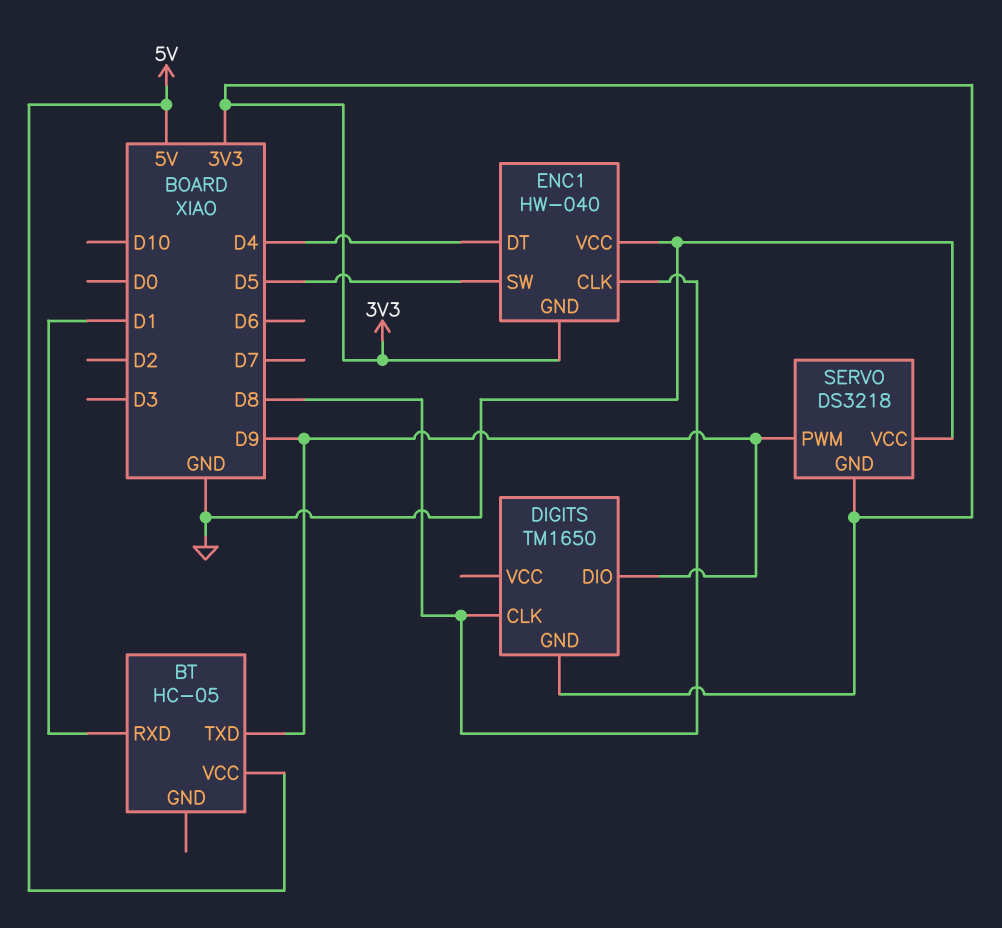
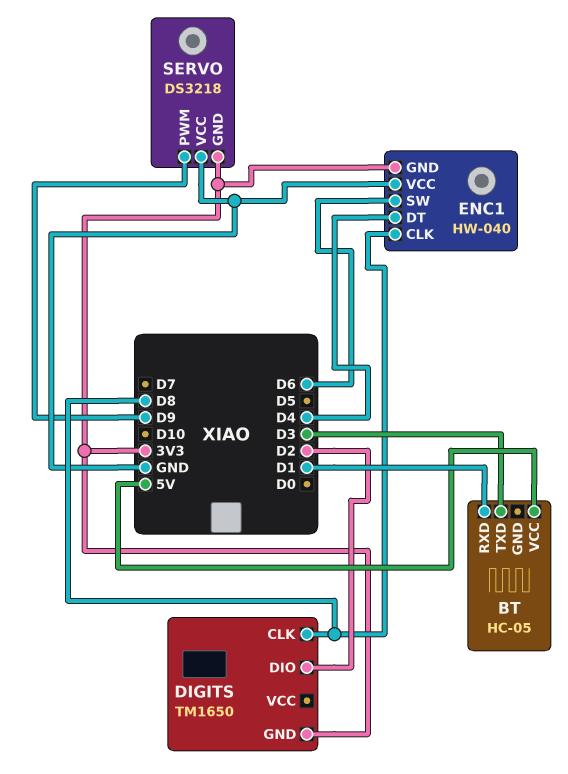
BT pin TXD: D9 -> D3
DIGITS pin DIO: D9 -> D2
ENC1 pin SW: D5 -> D6

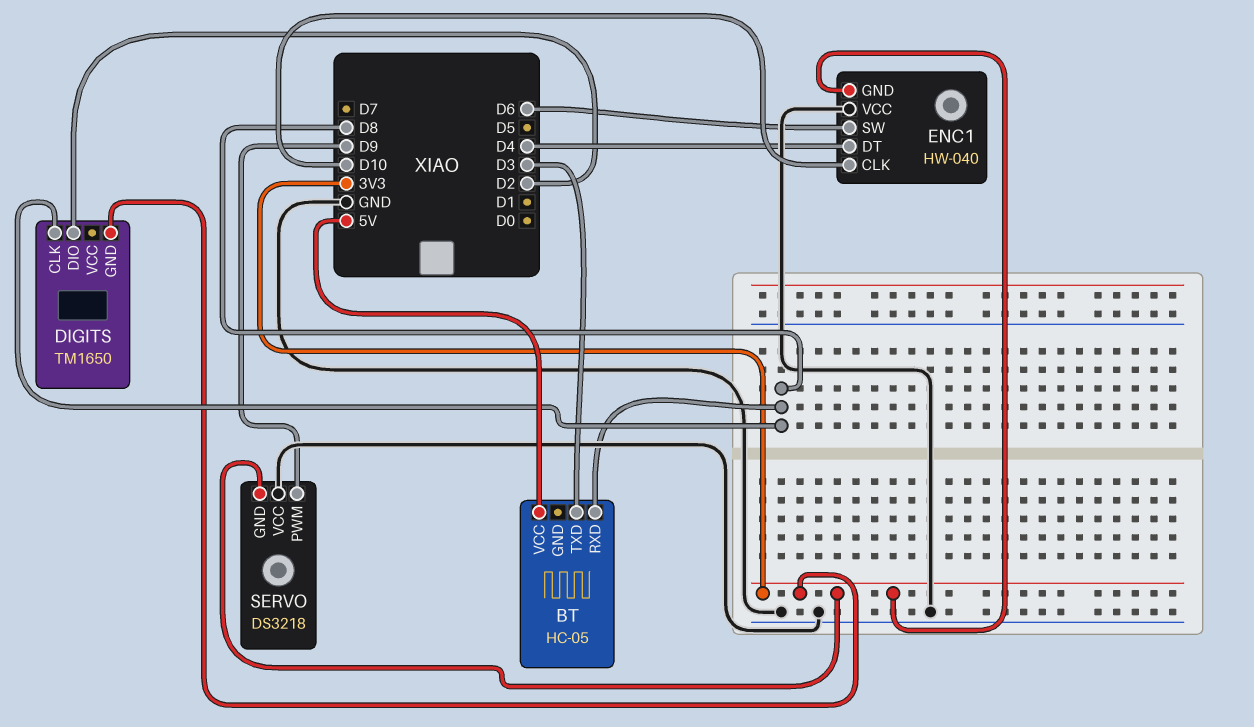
BT pin RXD: D1 -> D8
ENC1 pin CLK: D8 -> D10

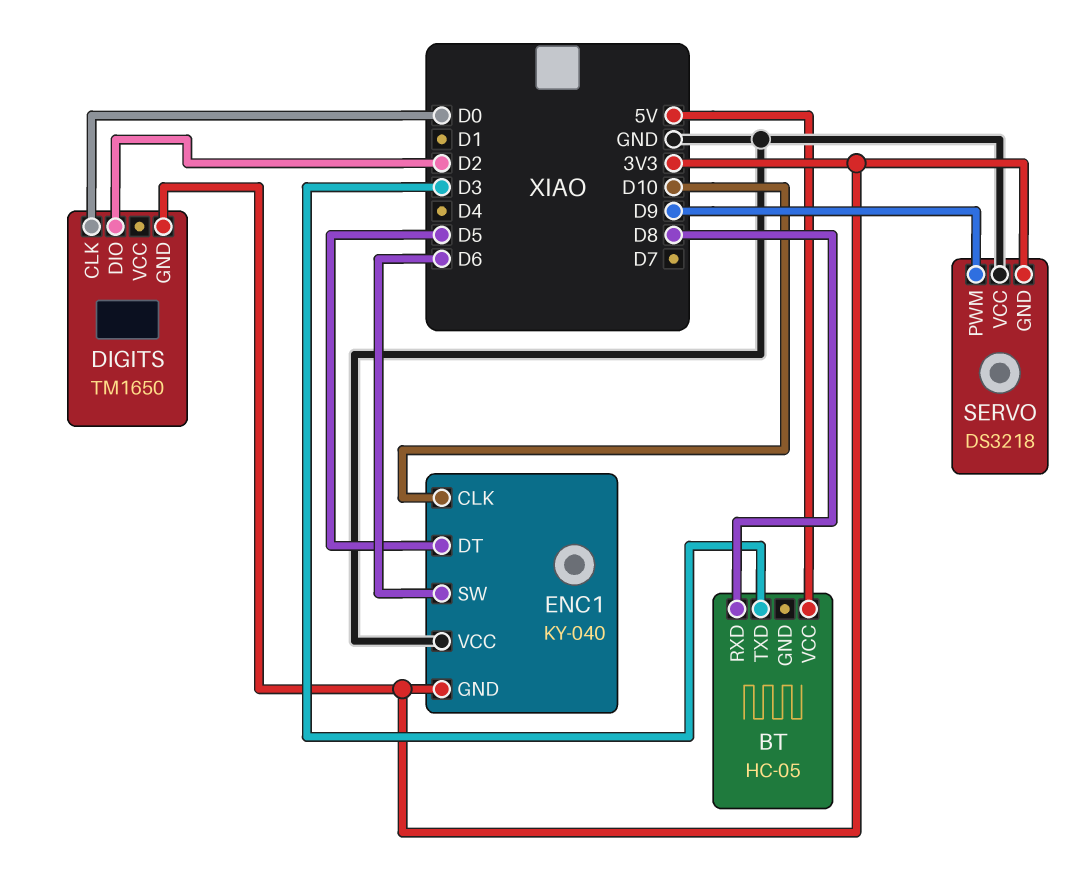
DIGITS pin CLK: D8 -> D0
ENC1: HW-040 -> KY-040
ENC1 pin DT: D4 -> D5

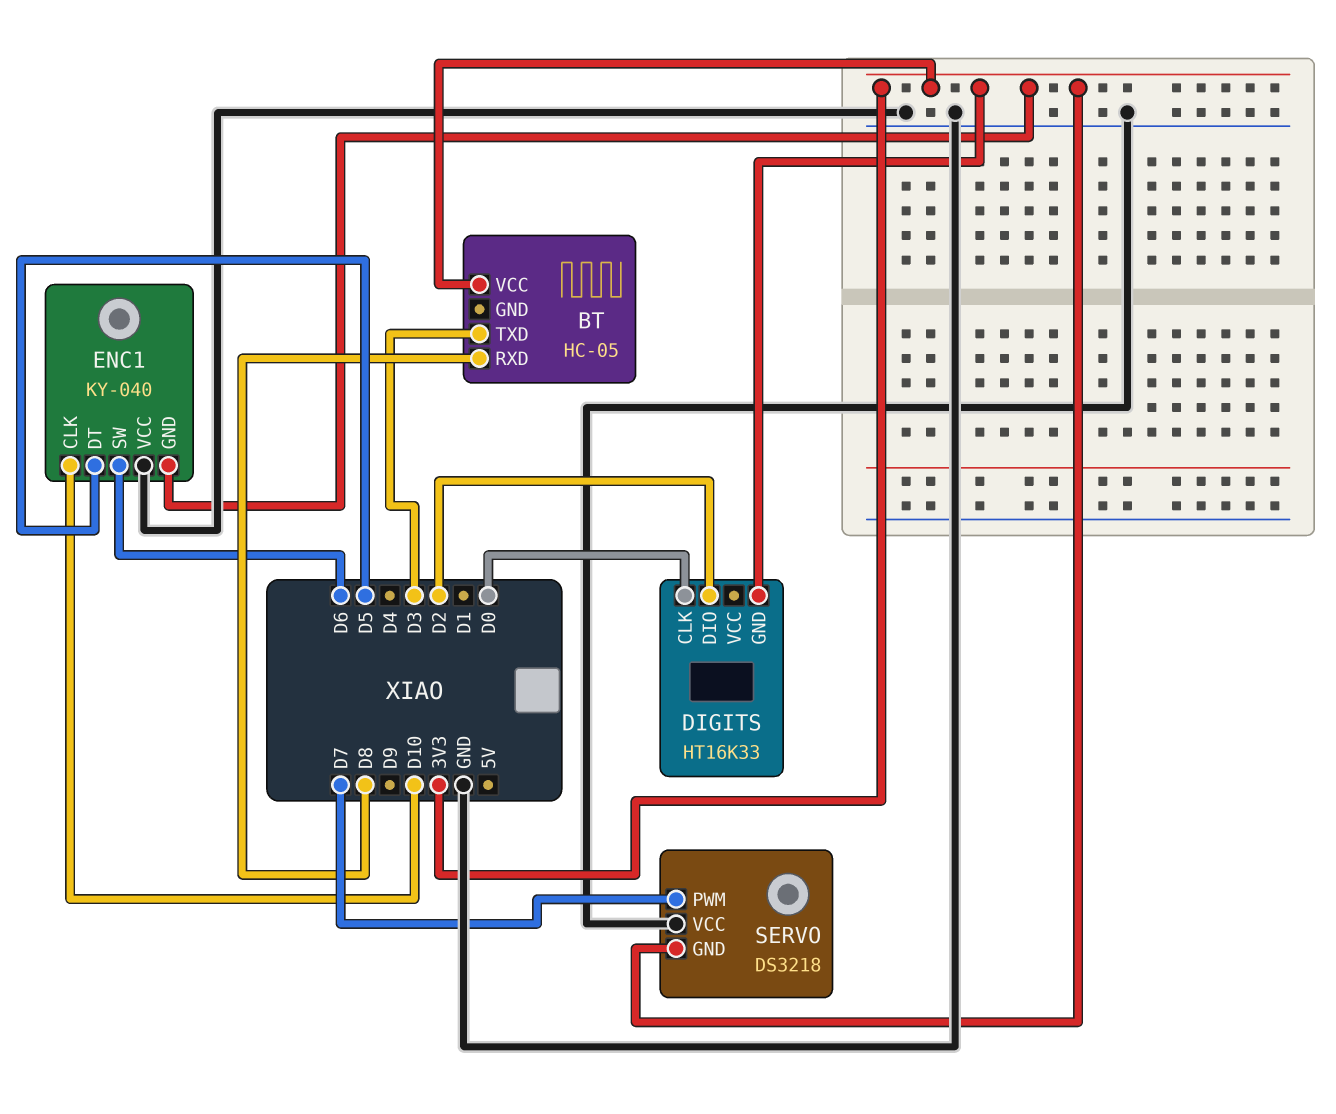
BT pin VCC: 5V -> 3V3
DIGITS: TM1650 -> HT16K33
SERVO pin PWM: D9 -> D7

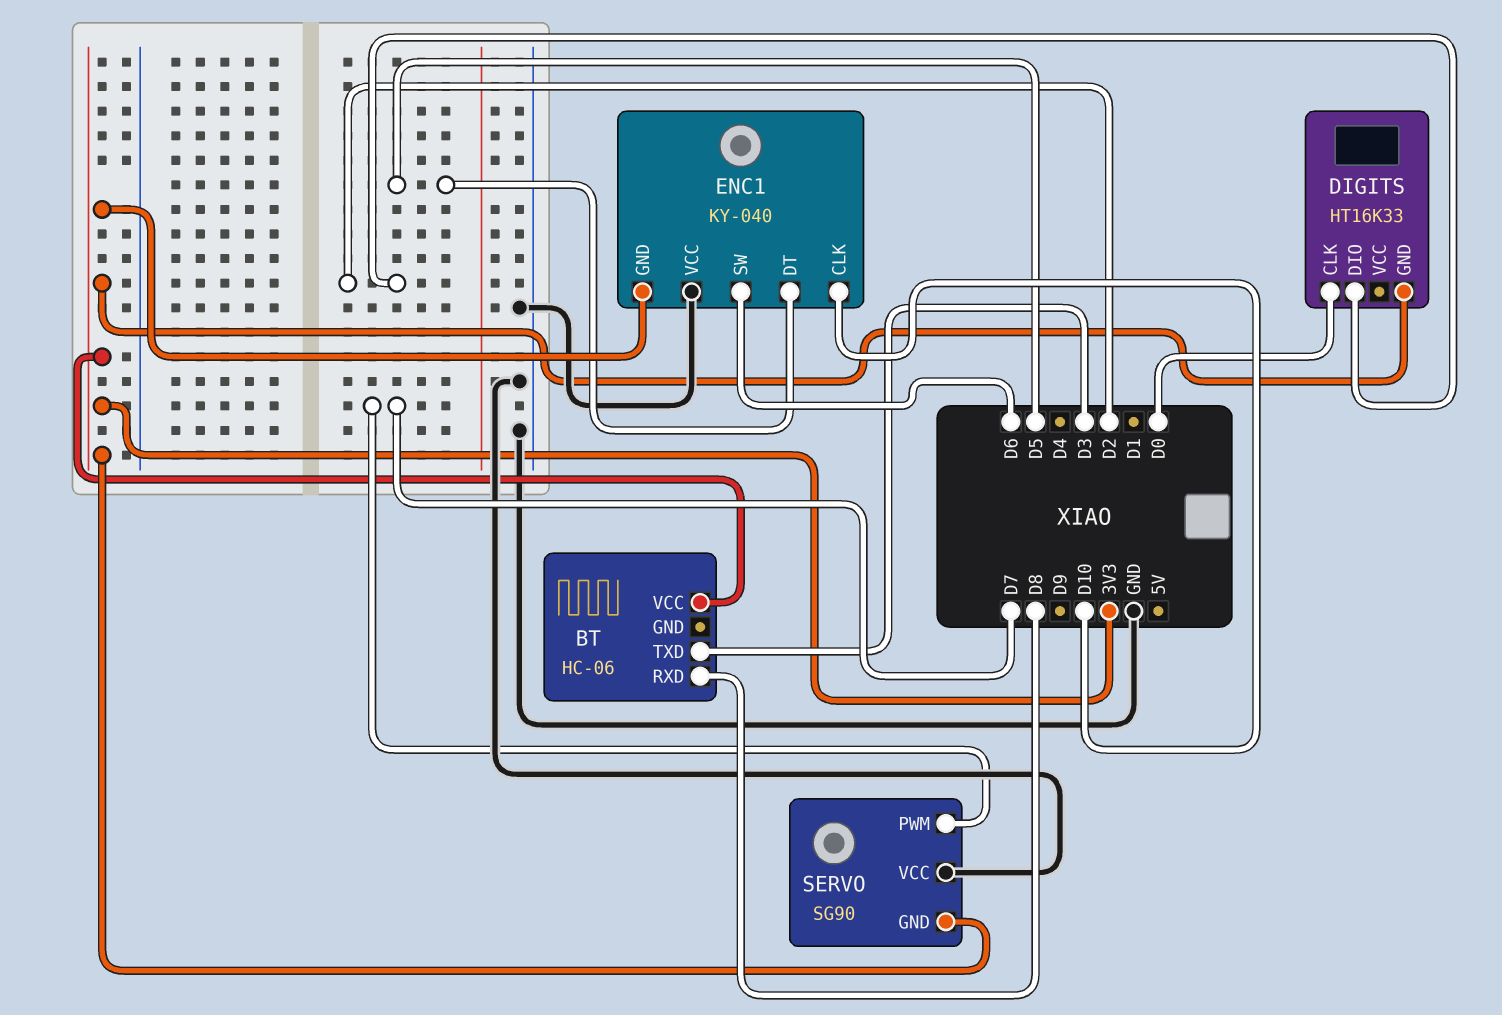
BT: HC-05 -> HC-06
SERVO: DS3218 -> SG90

